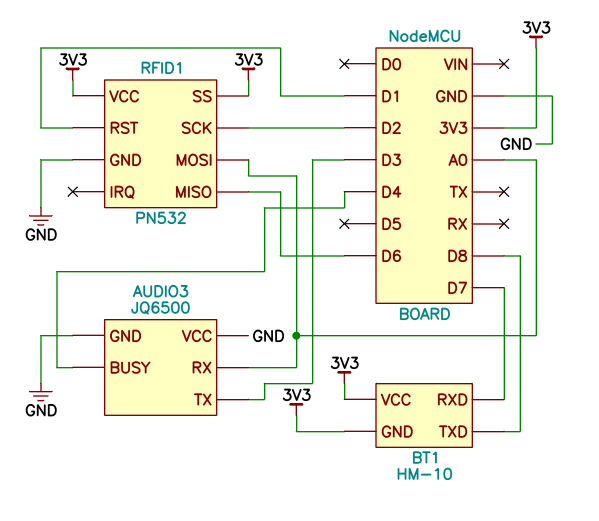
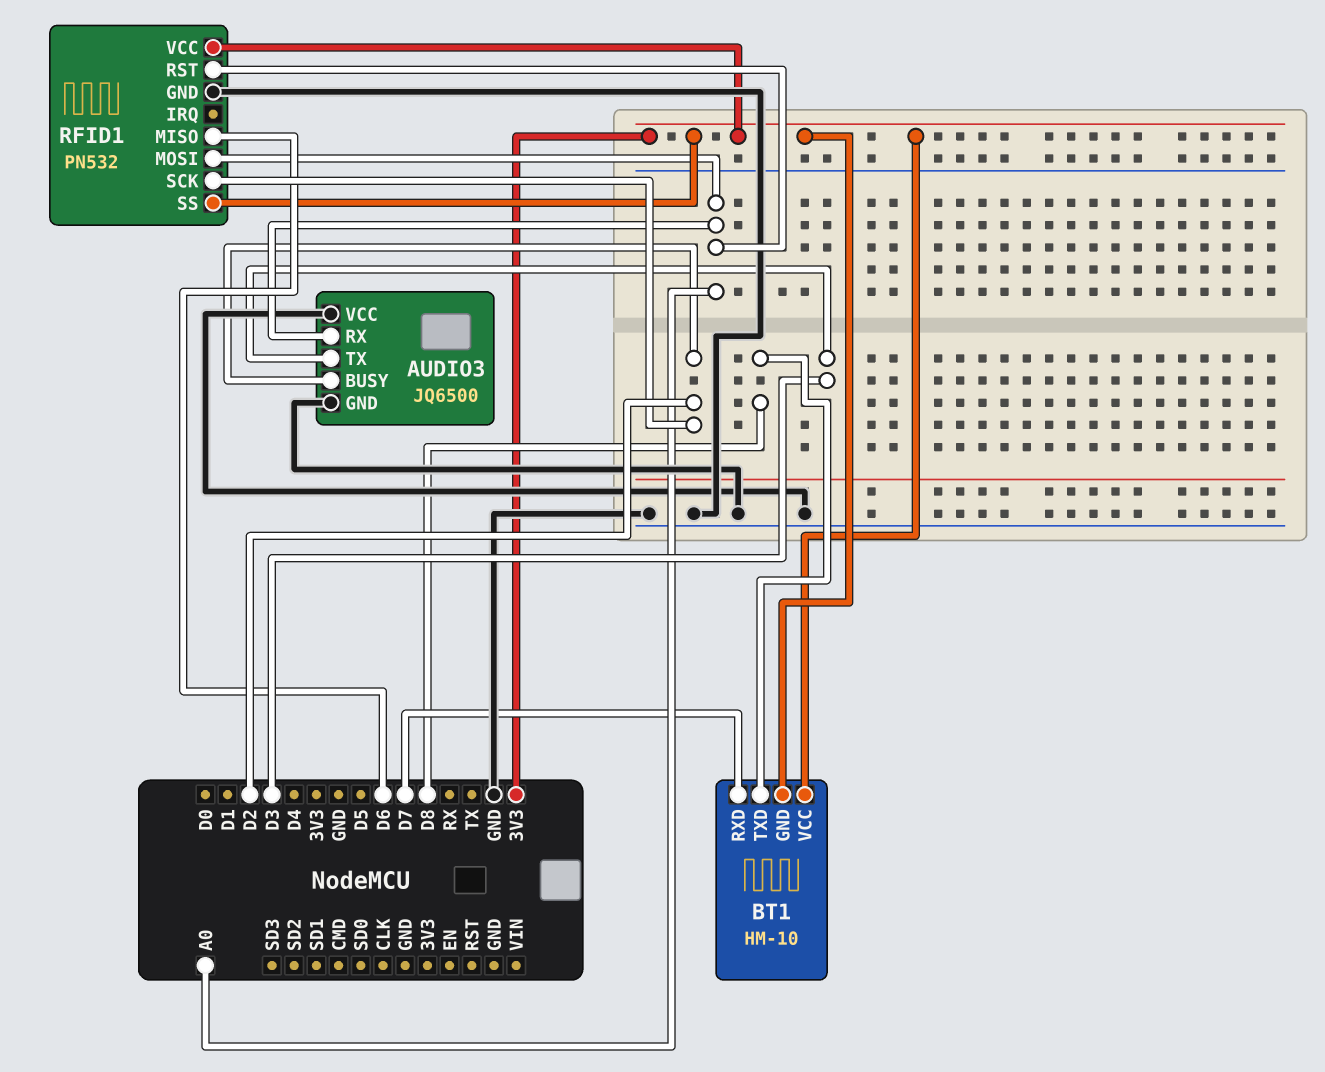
AUDIO3 pin BUSY: D4 -> D2
RFID1 pin RST: D1 -> A0

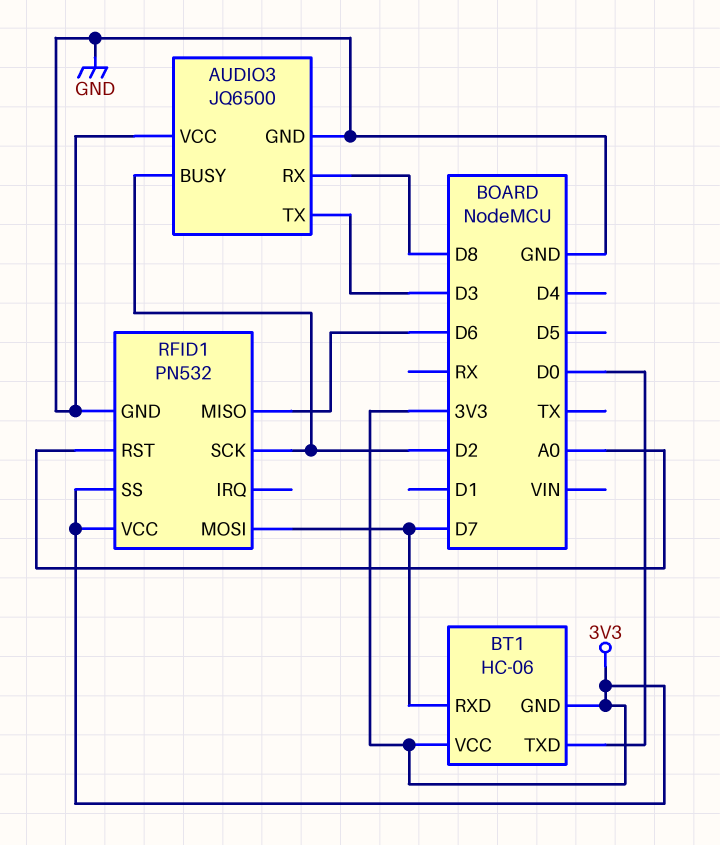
AUDIO3 pin RX: A0 -> D8
BT1: HM-10 -> HC-06
BT1 pin TXD: D8 -> D0
RFID1 pin MOSI: A0 -> D7

